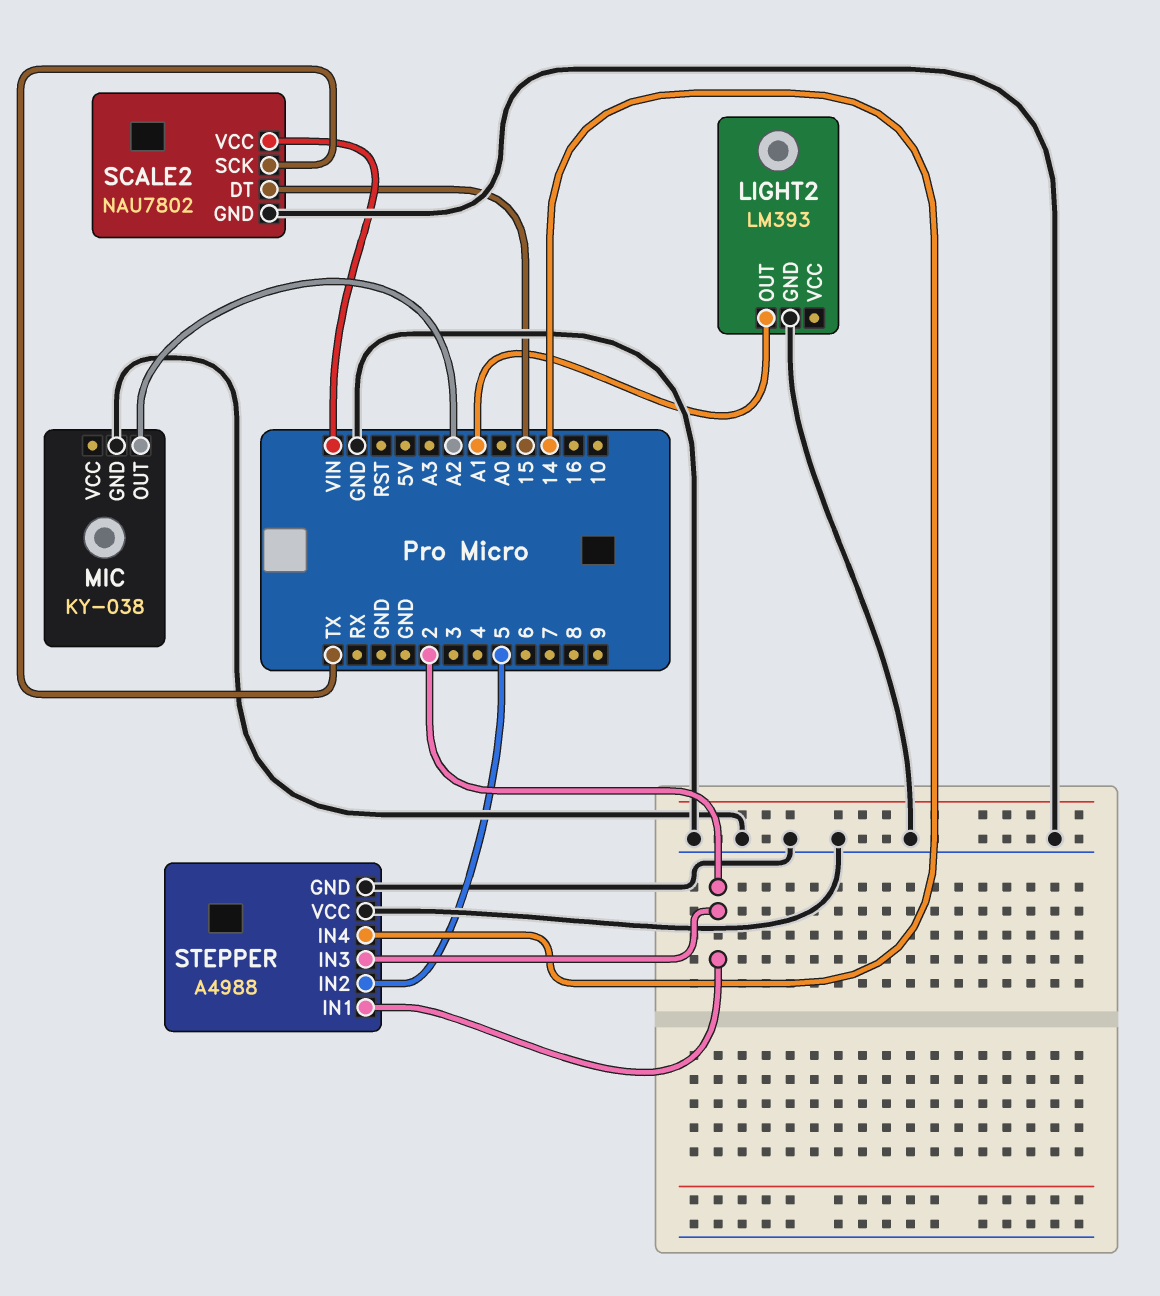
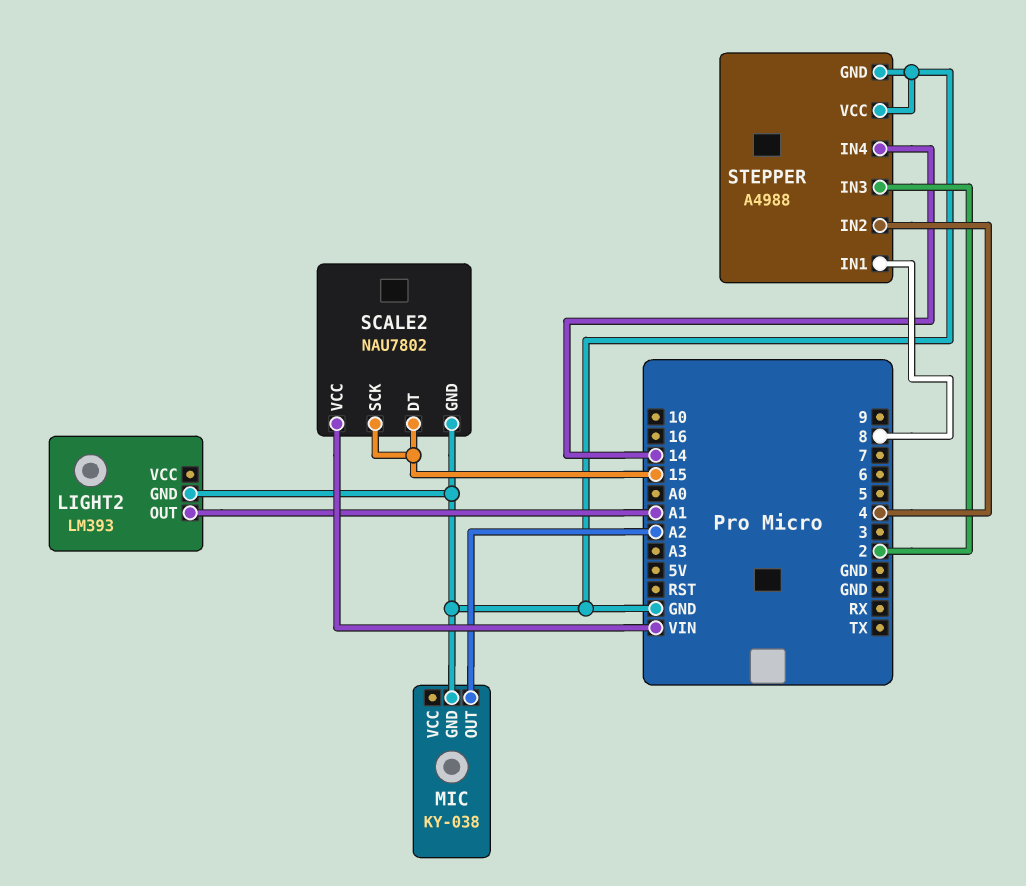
SCALE2 pin SCK: TX -> 15
STEPPER pin IN1: 2 -> 8
STEPPER pin IN2: 5 -> 4

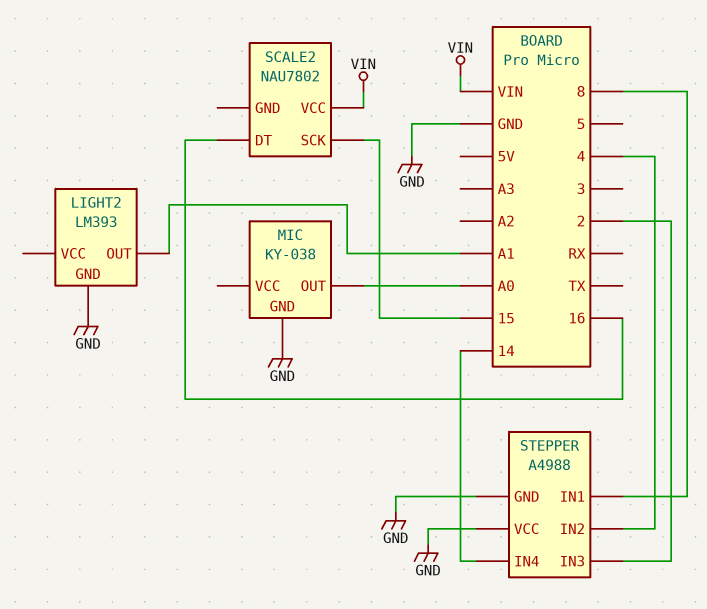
MIC pin OUT: A2 -> A0
SCALE2 pin DT: 15 -> 16
SCALE2 pin GND: GND -> none

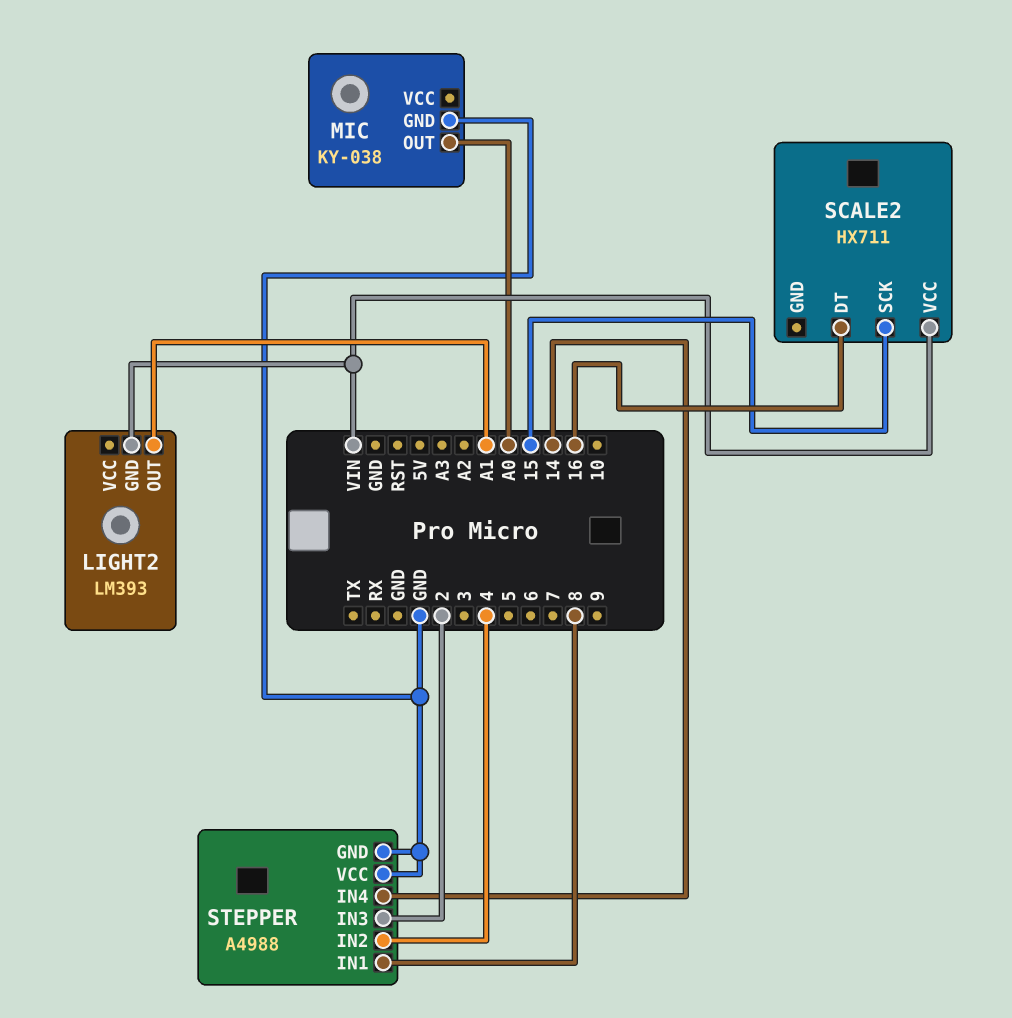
LIGHT2 pin GND: GND -> VIN
SCALE2: NAU7802 -> HX711

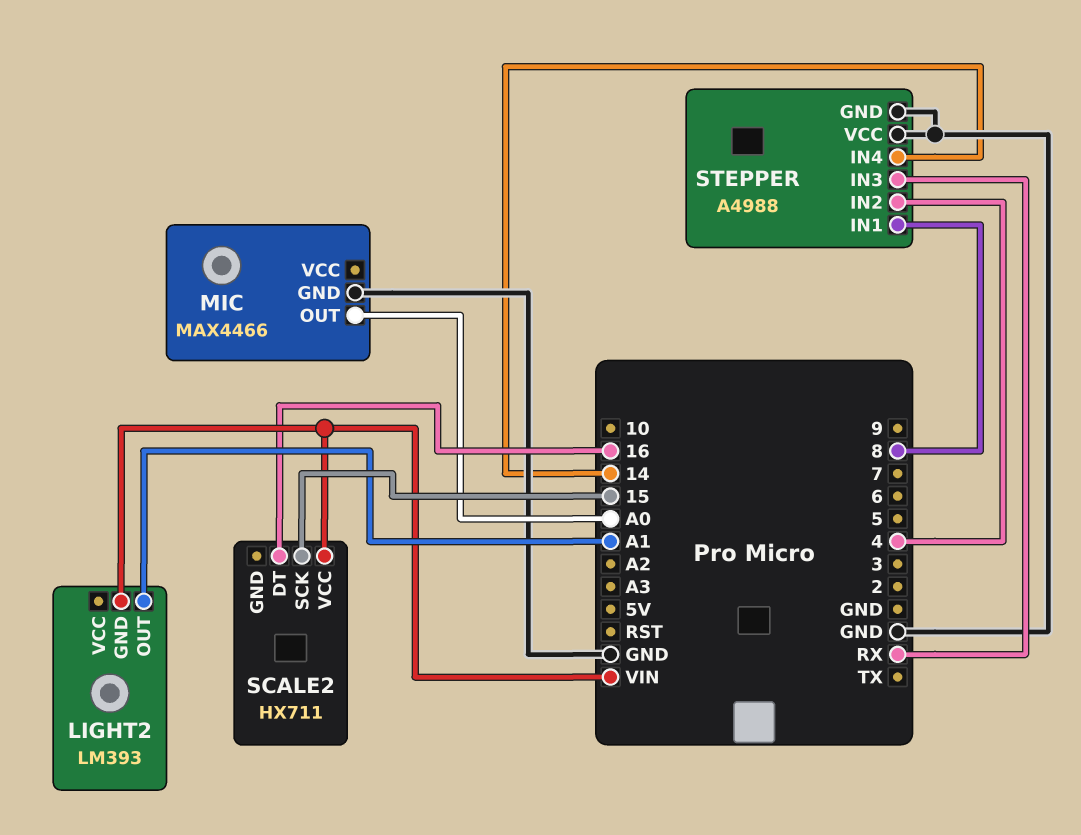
MIC: KY-038 -> MAX4466
STEPPER pin IN3: 2 -> RX

